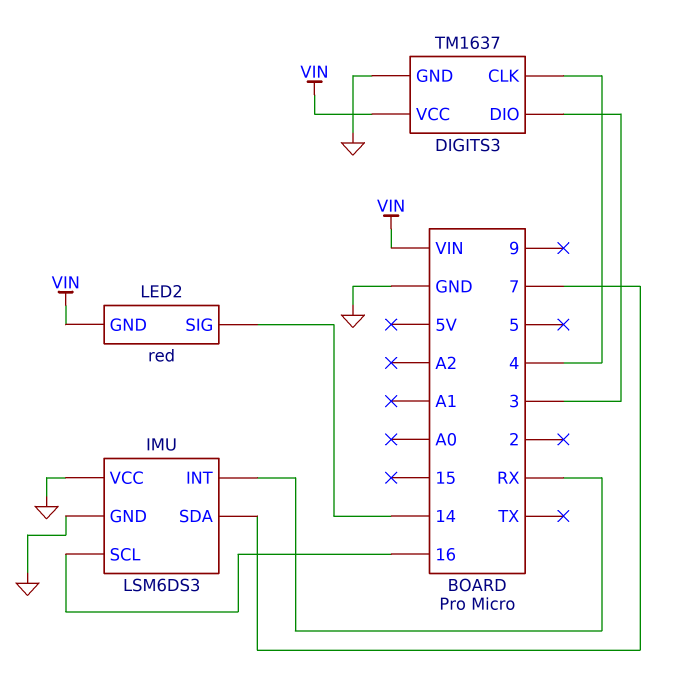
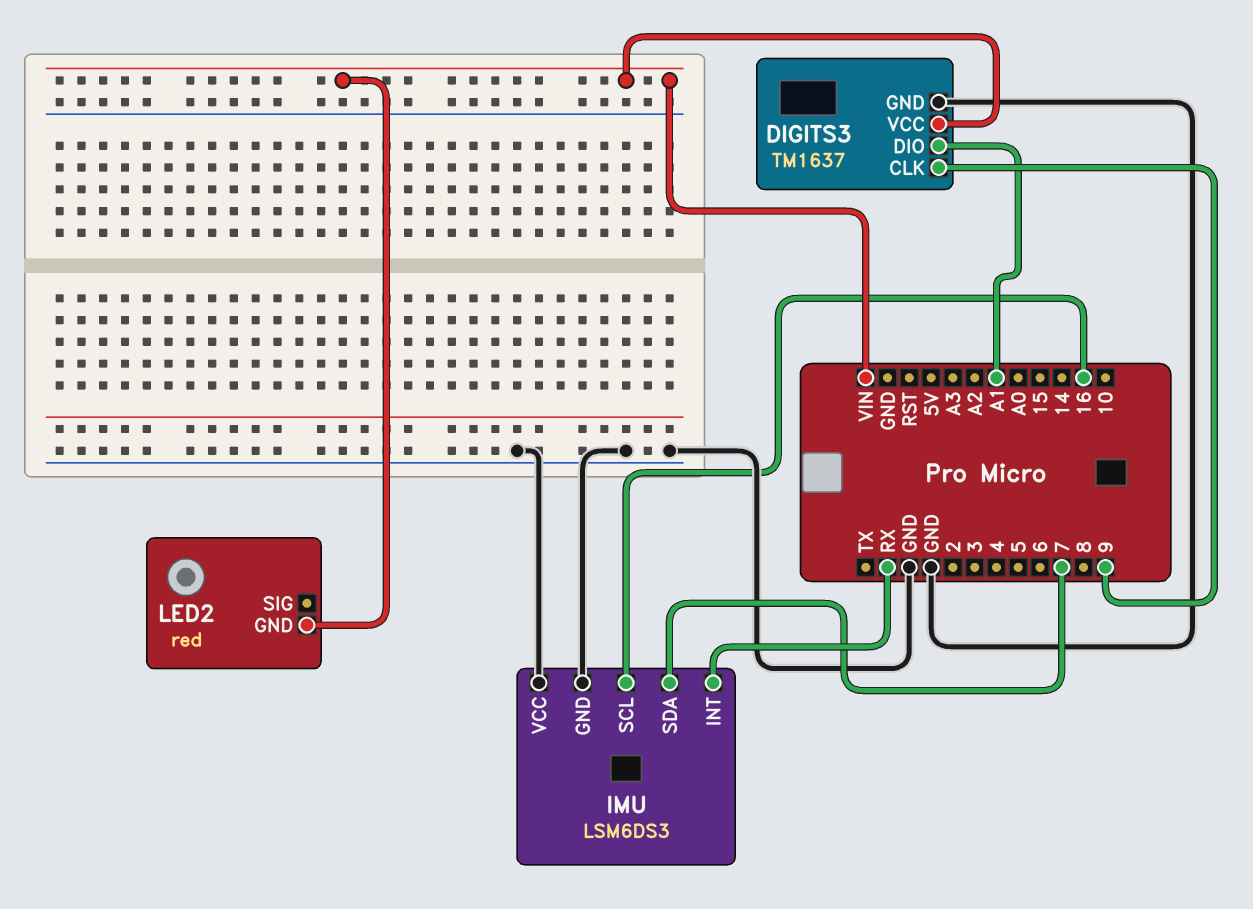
DIGITS3 pin CLK: 4 -> 9
DIGITS3 pin DIO: 3 -> A1
LED2 pin SIG: 14 -> none

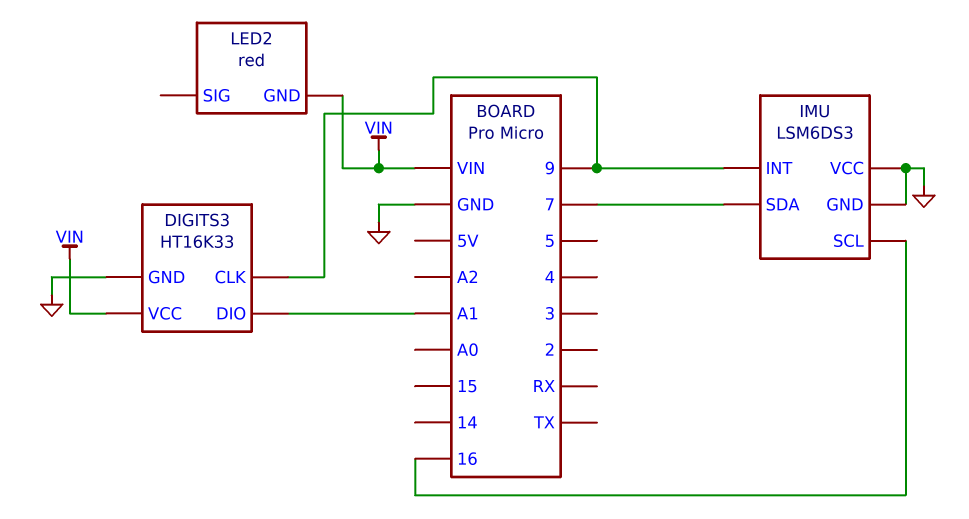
DIGITS3: TM1637 -> HT16K33
IMU pin INT: RX -> 9

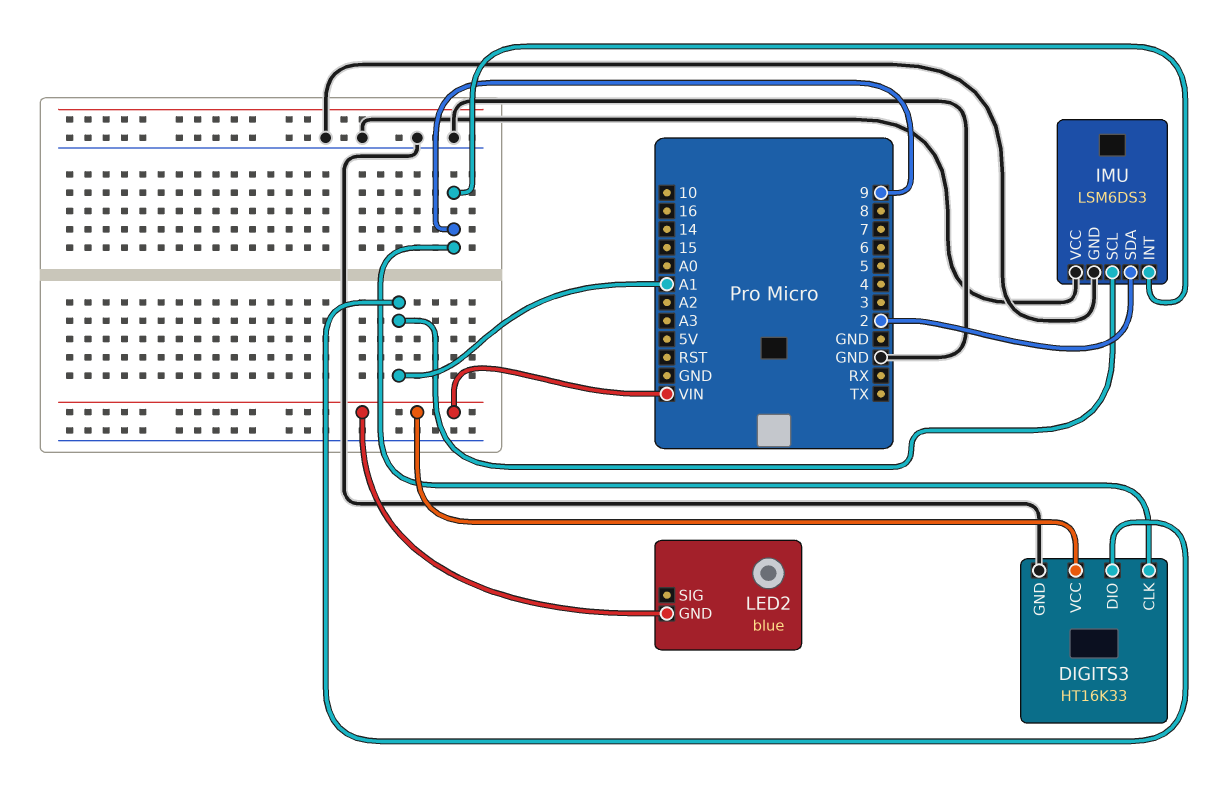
IMU pin SCL: 16 -> A1
IMU pin SDA: 7 -> 2
LED2: red -> blue

